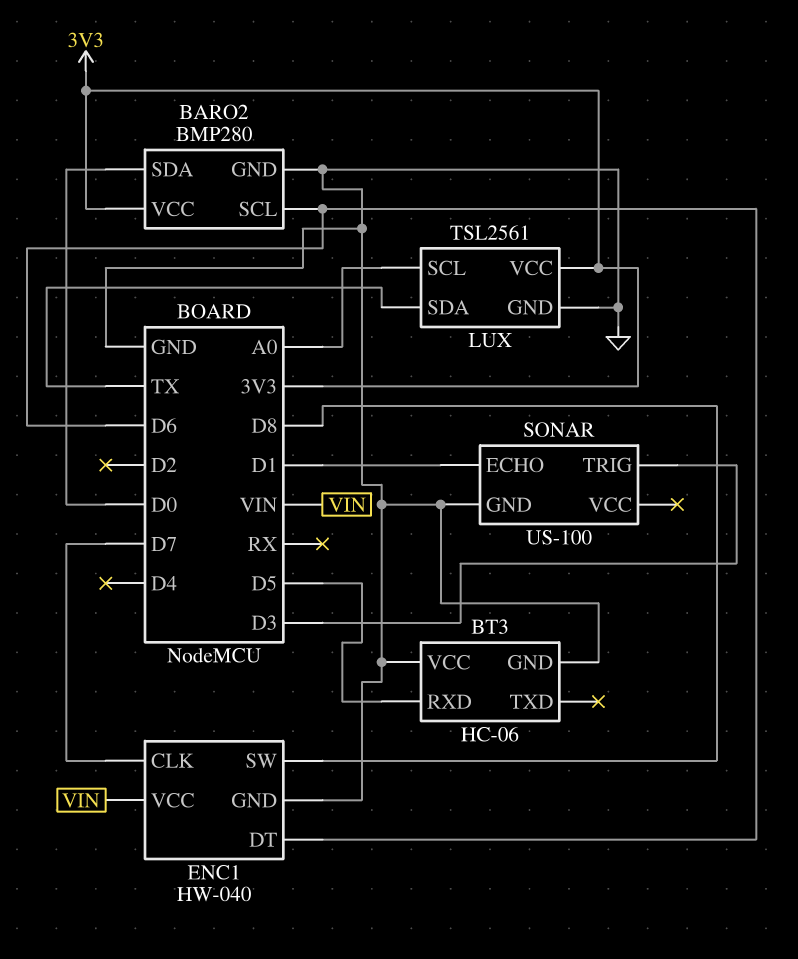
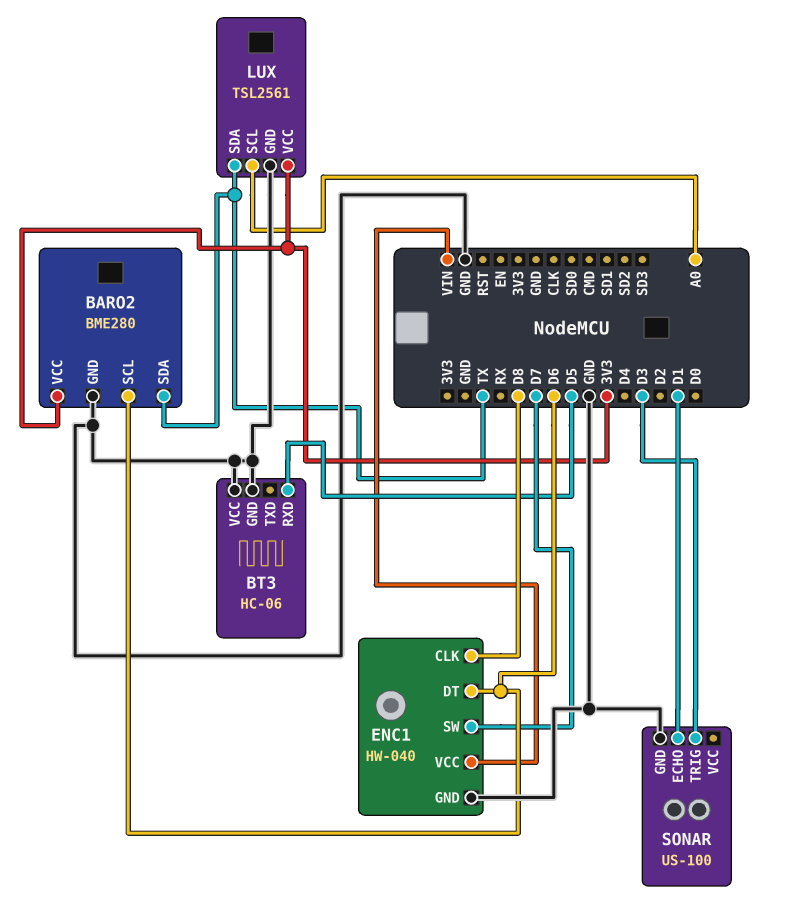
BARO2: BMP280 -> BME280
BARO2 pin SDA: D0 -> TX
ENC1 pin CLK: D7 -> D8
ENC1 pin SW: D8 -> D7

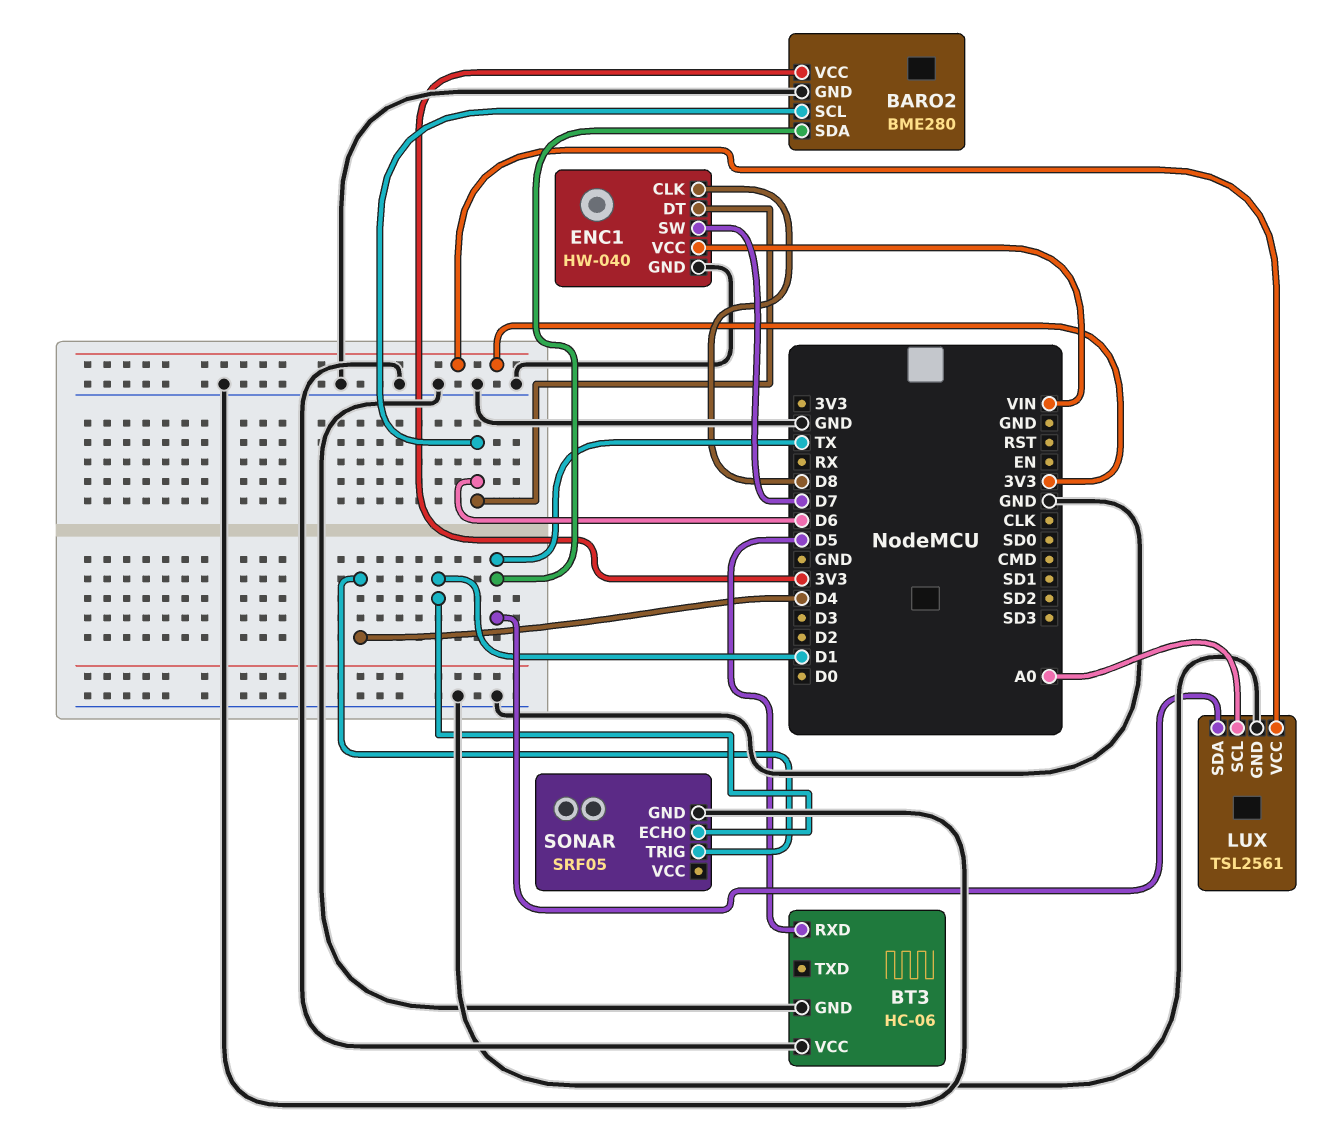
SONAR: US-100 -> SRF05
SONAR pin TRIG: D3 -> D4

